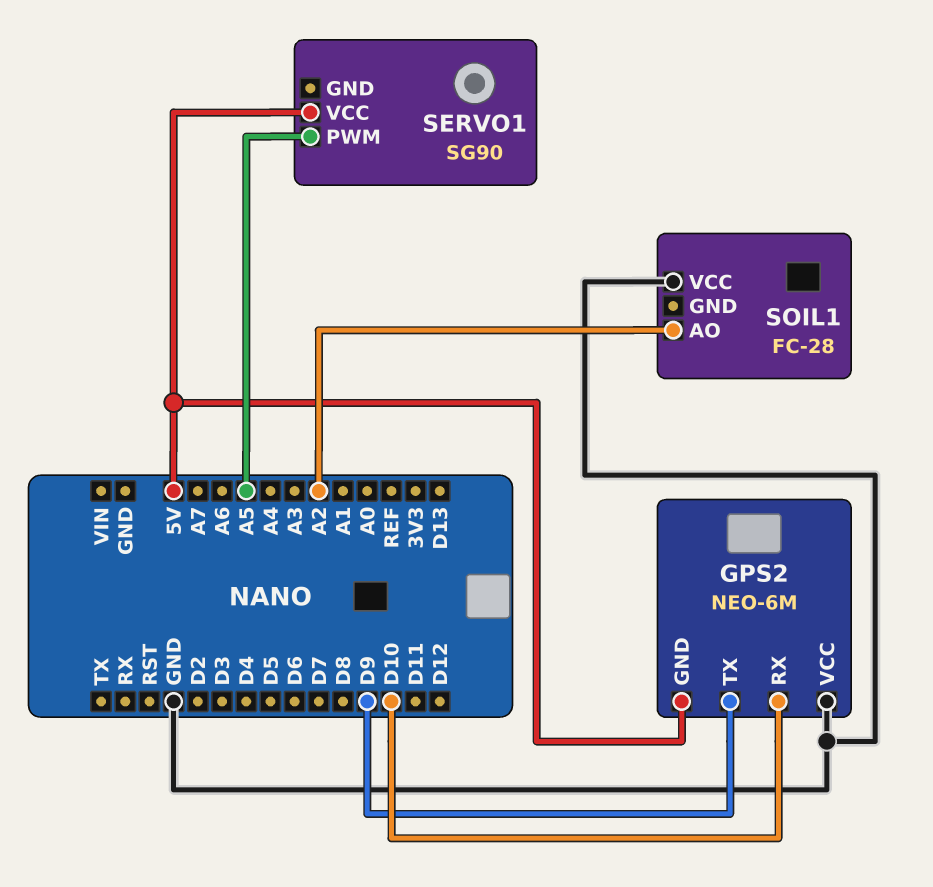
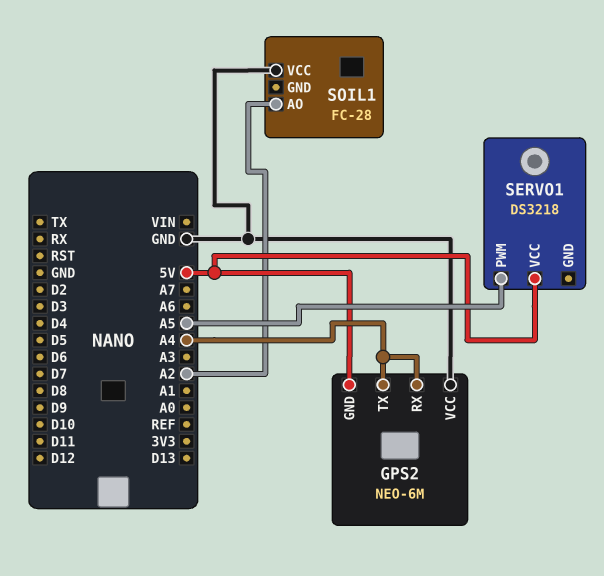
GPS2 pin RX: D10 -> A4
GPS2 pin TX: D9 -> A4
SERVO1: SG90 -> DS3218

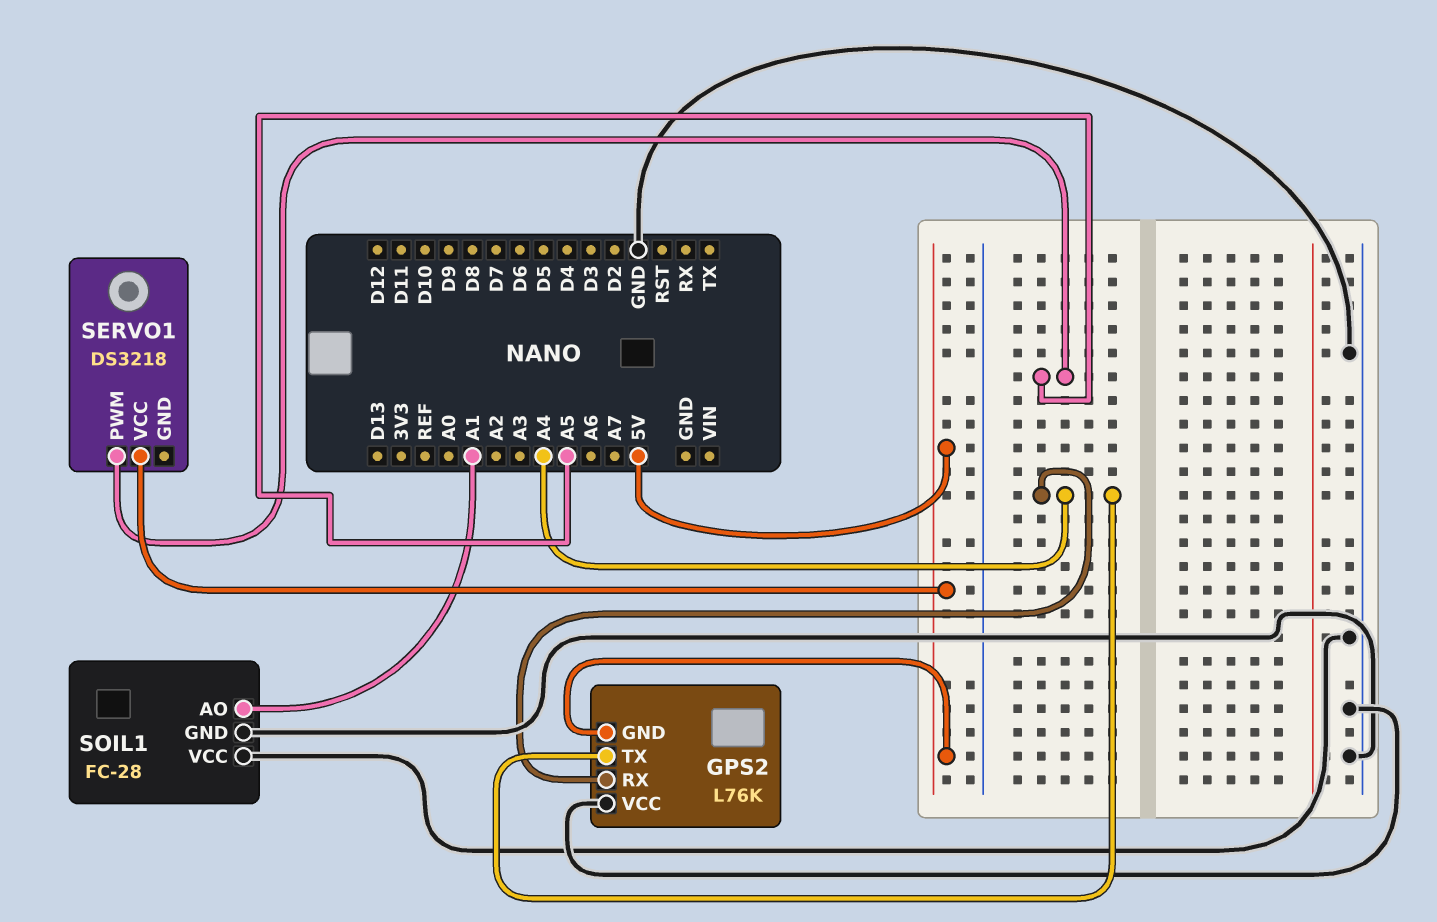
GPS2: NEO-6M -> L76K
SOIL1 pin AO: A2 -> A1
SOIL1 pin GND: none -> GND

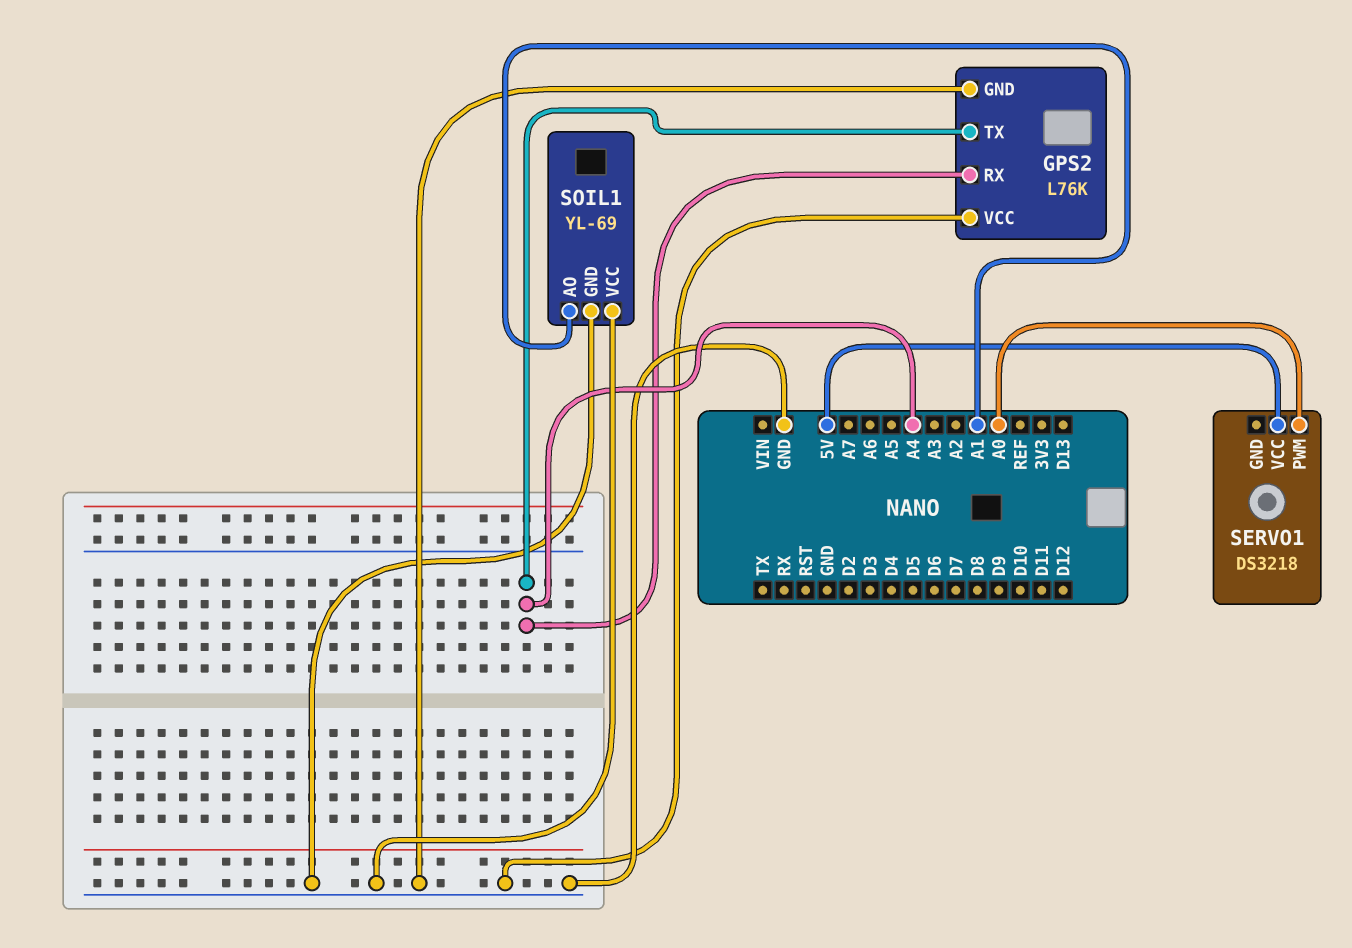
GPS2 pin GND: 5V -> GND
SERVO1 pin PWM: A5 -> A0
SOIL1: FC-28 -> YL-69

